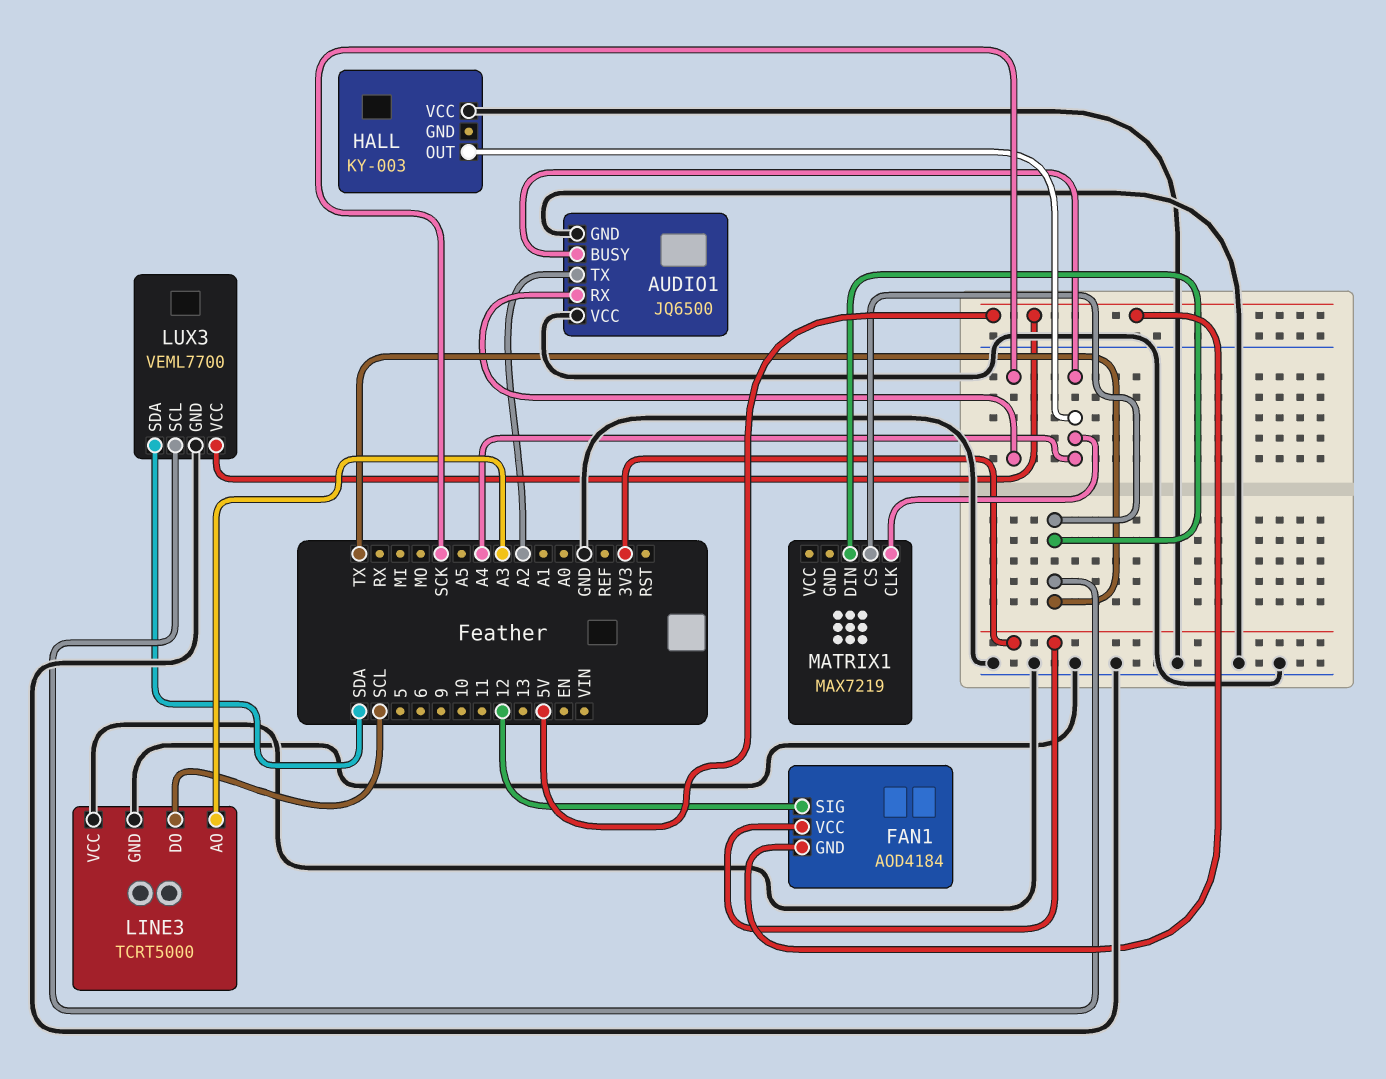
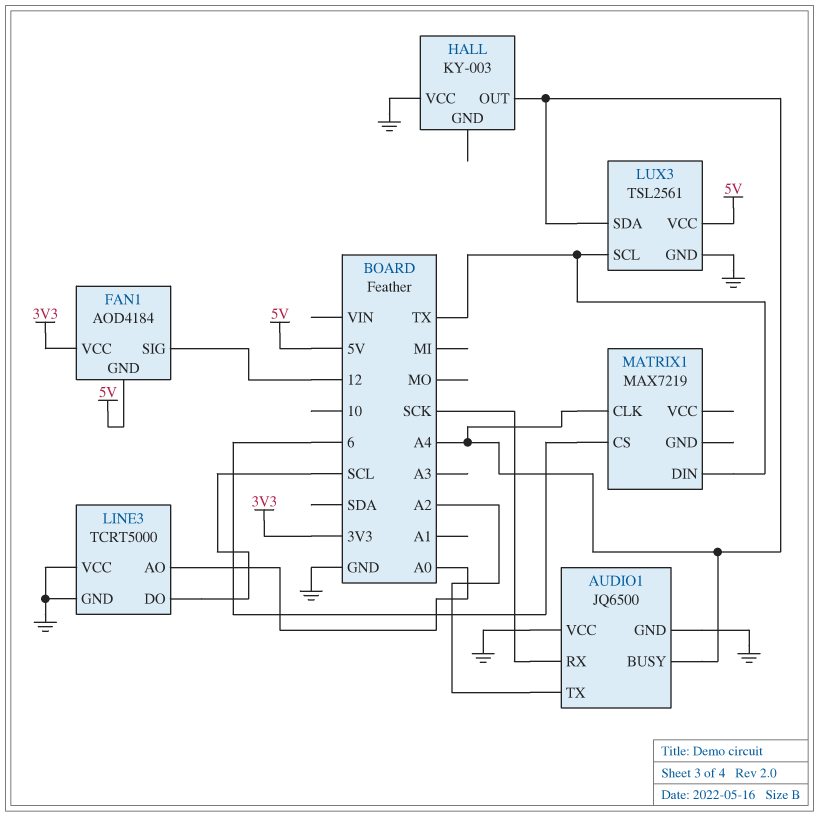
LINE3 pin AO: A3 -> A0
LUX3: VEML7700 -> TSL2561
LUX3 pin SDA: SDA -> A4
MATRIX1 pin CS: TX -> 6

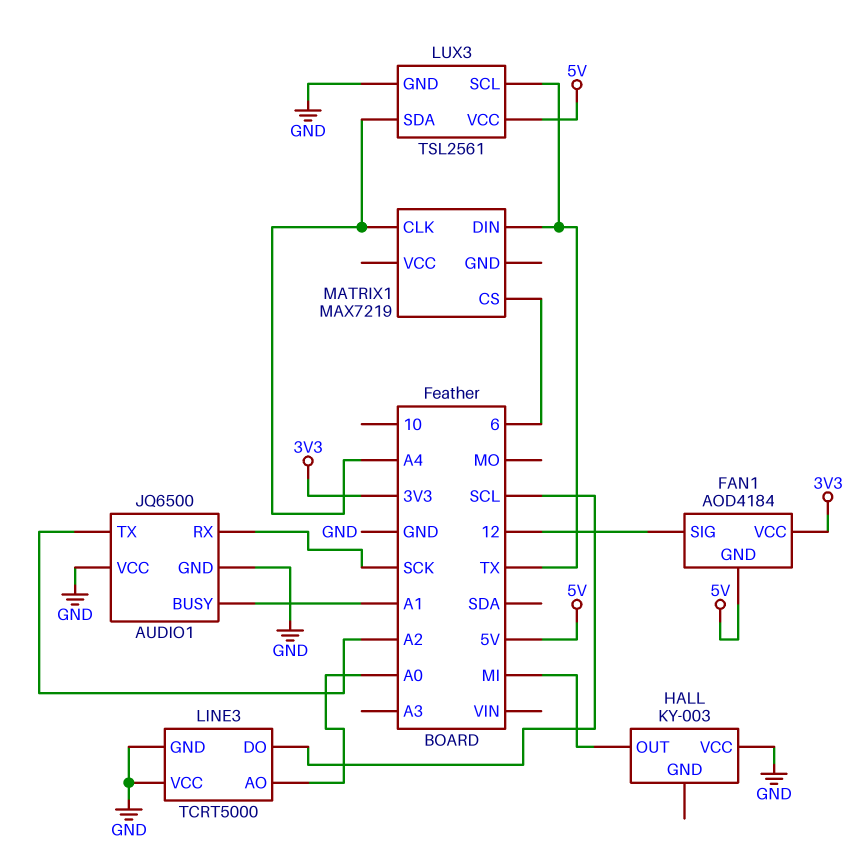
AUDIO1 pin BUSY: A4 -> A1
HALL pin OUT: A4 -> MI

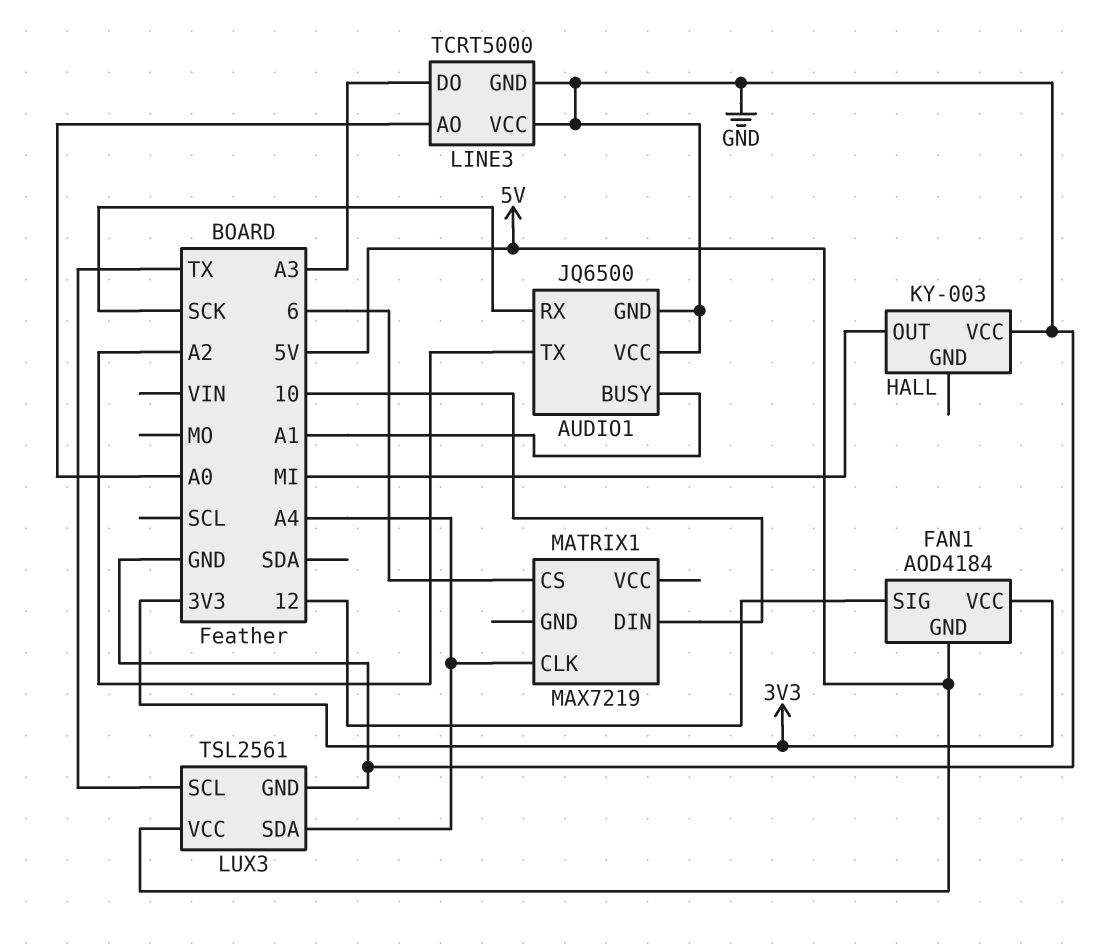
LINE3 pin DO: SCL -> A3
MATRIX1 pin DIN: TX -> 10

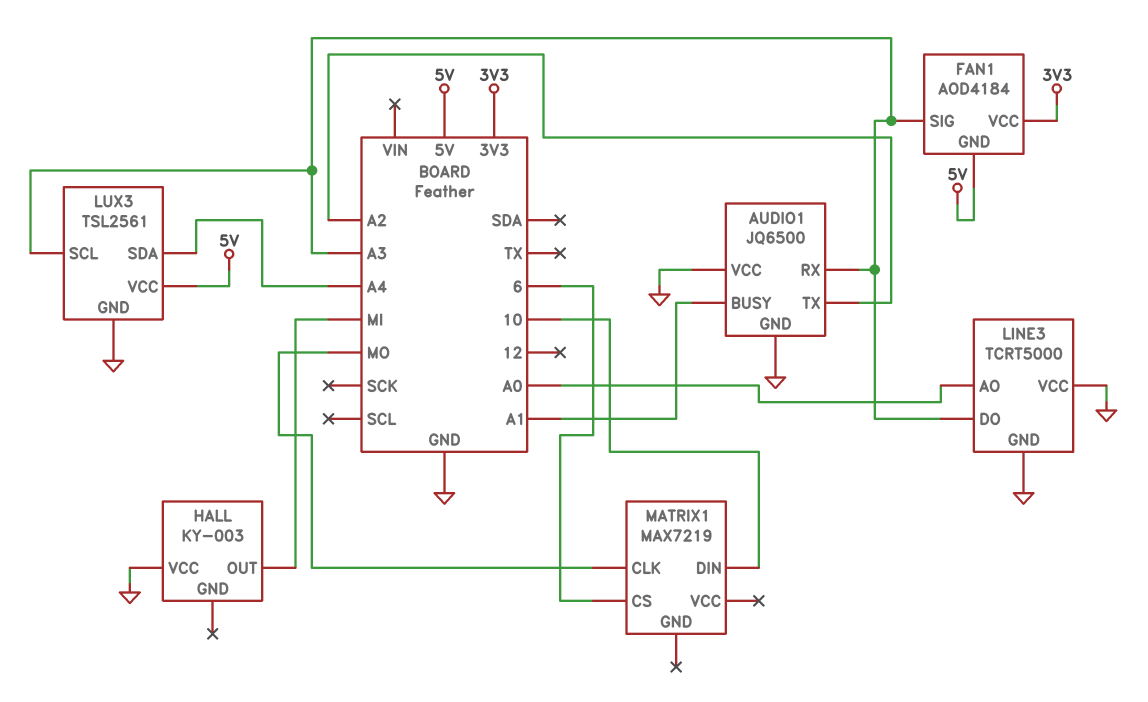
AUDIO1 pin RX: SCK -> A3
FAN1 pin SIG: 12 -> A3
LUX3 pin SCL: TX -> A3
MATRIX1 pin CLK: A4 -> MO

